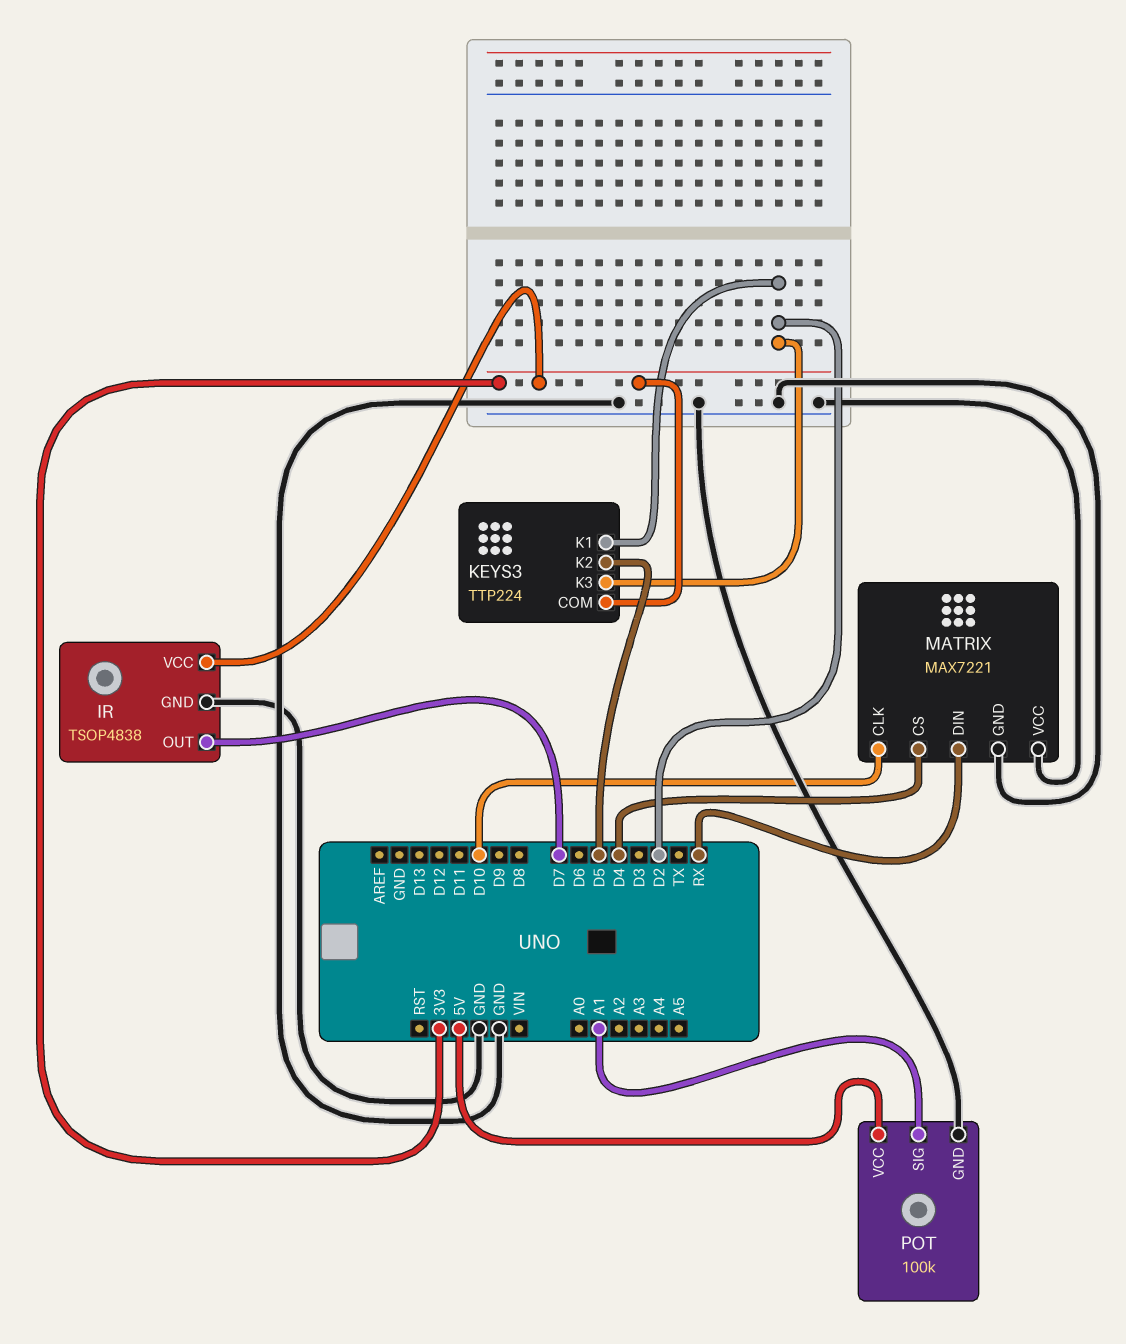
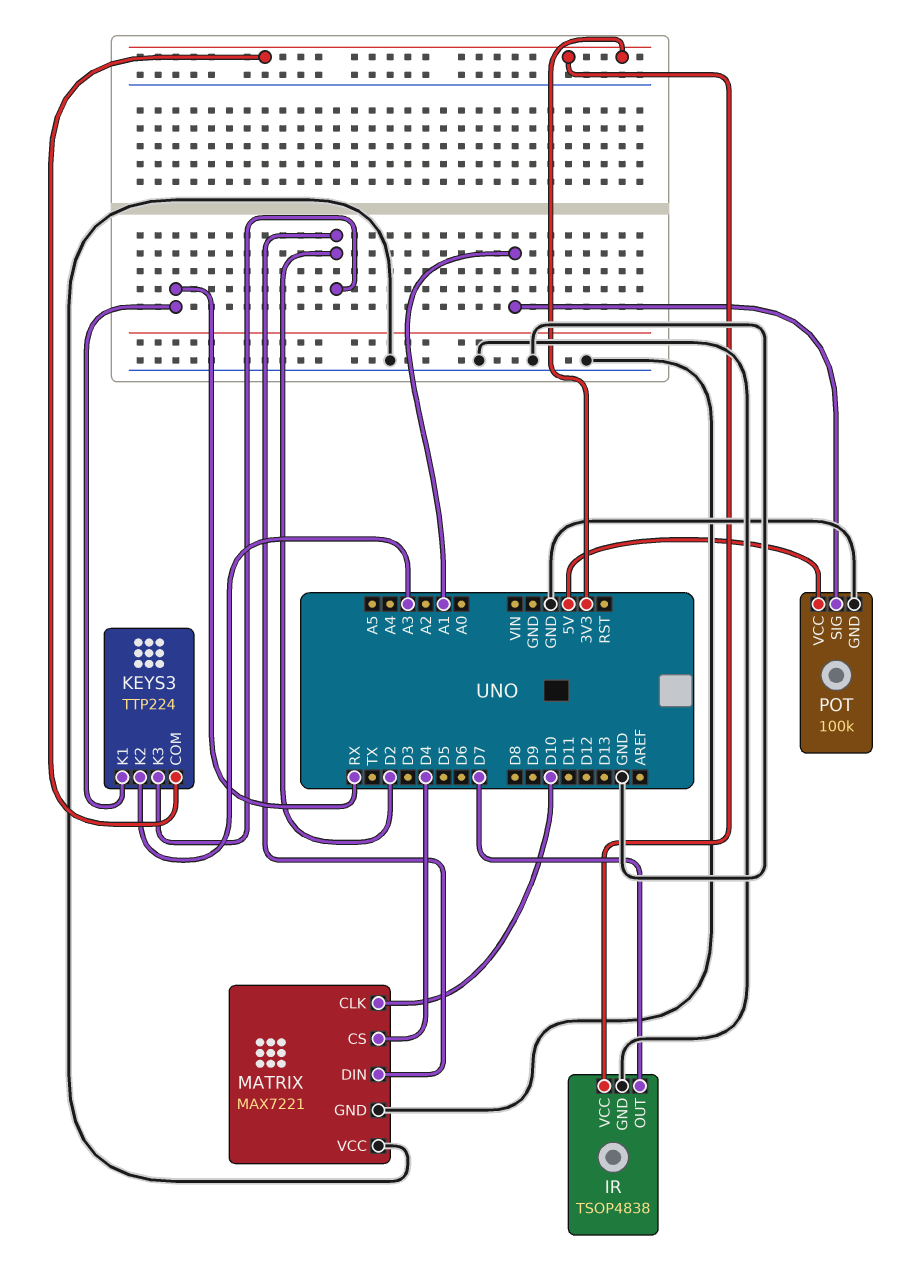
KEYS3 pin K1: D2 -> RX
KEYS3 pin K2: D5 -> A3
MATRIX pin DIN: RX -> D2

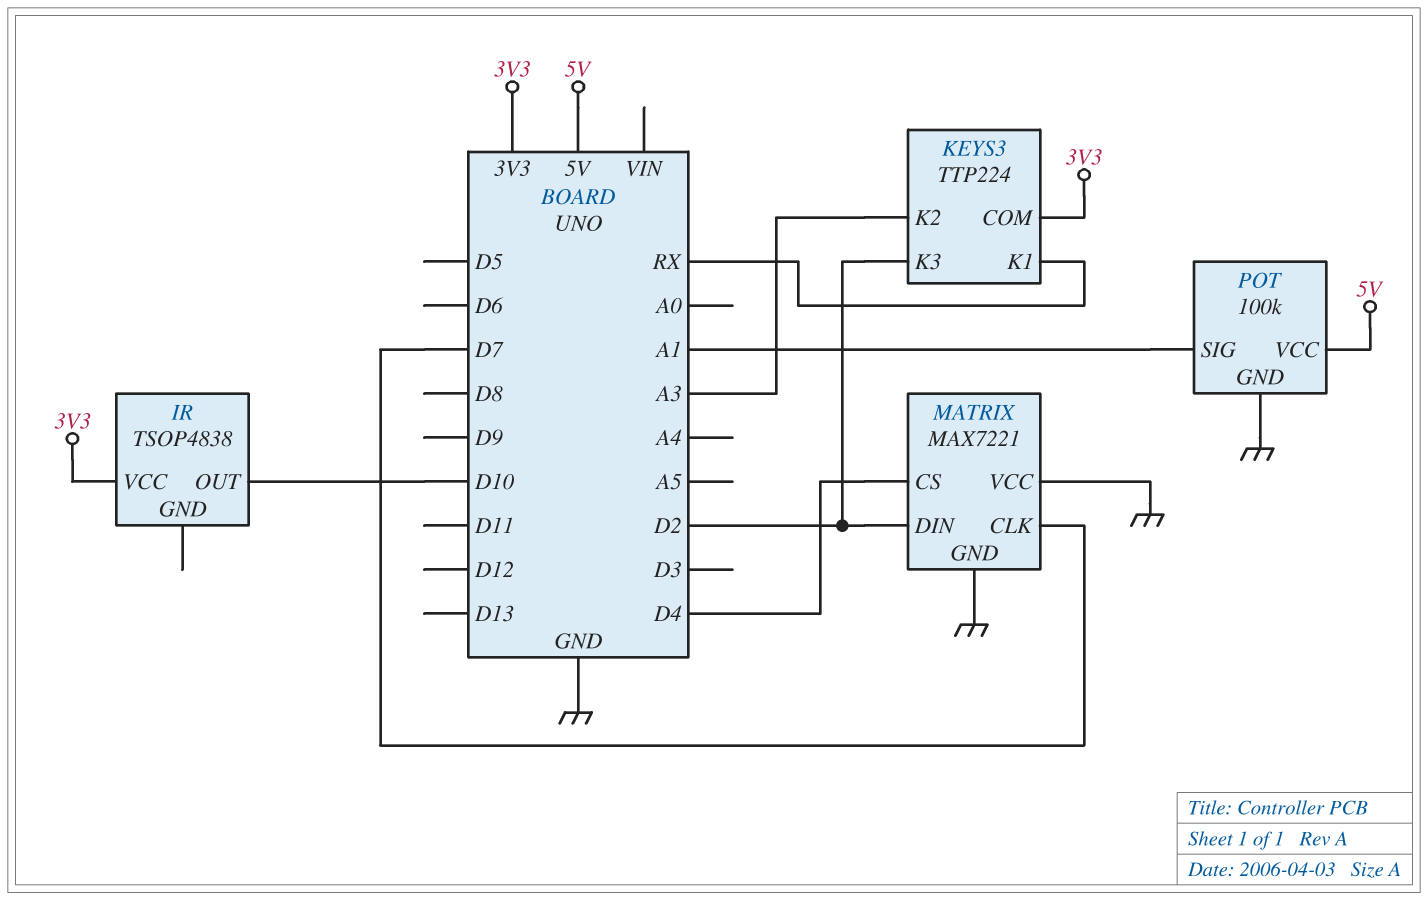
IR pin GND: GND -> none
IR pin OUT: D7 -> D10
MATRIX pin CLK: D10 -> D7

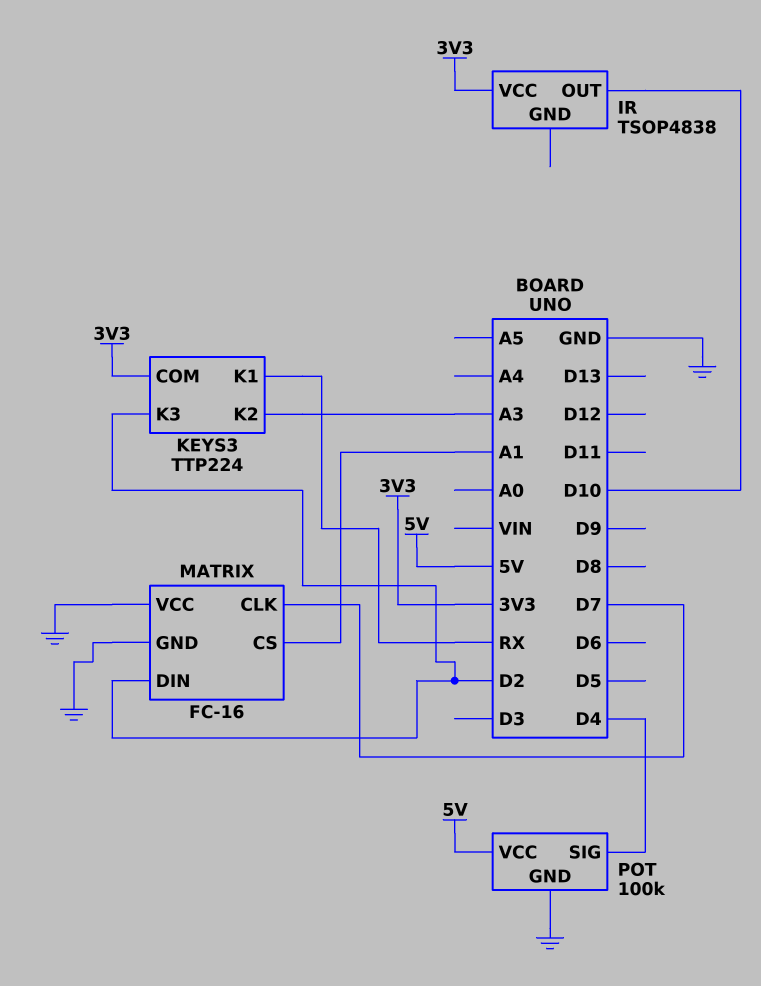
MATRIX: MAX7221 -> FC-16
MATRIX pin CS: D4 -> A1
POT pin SIG: A1 -> D4

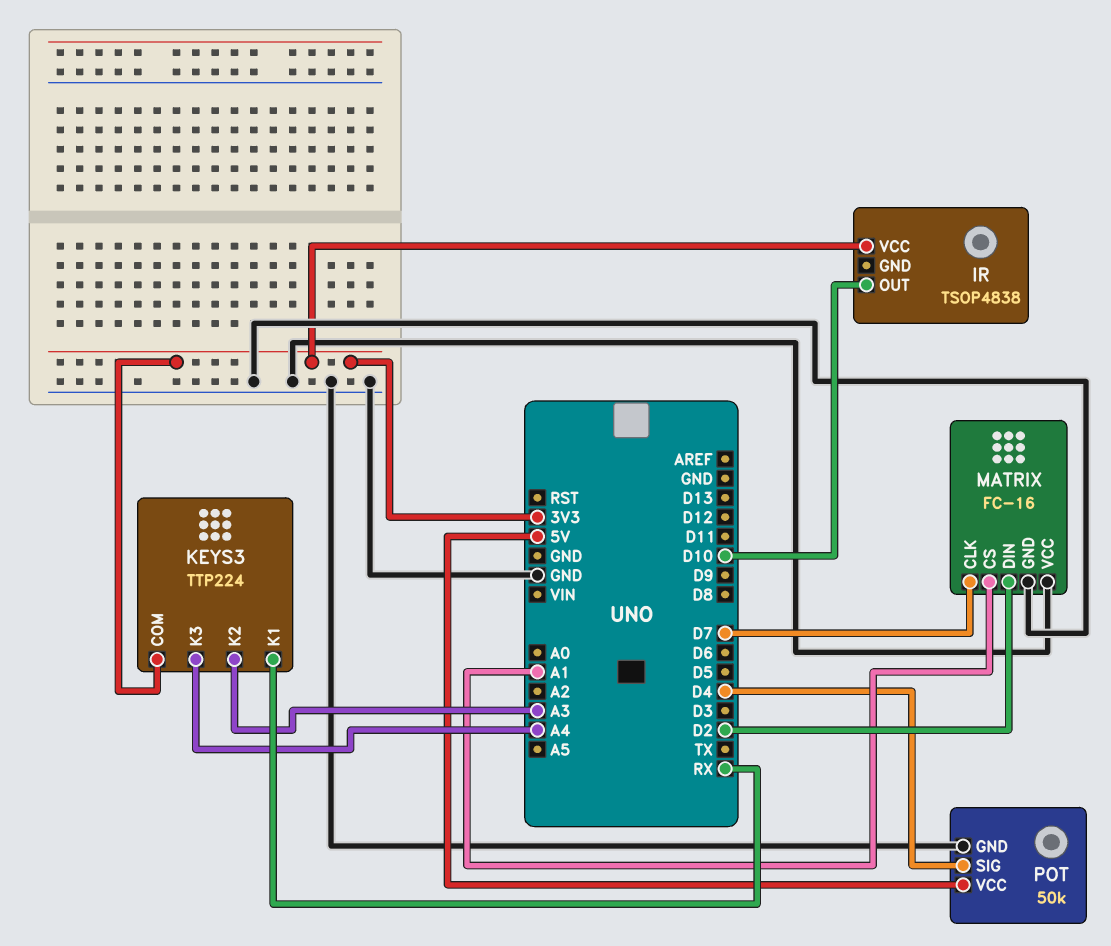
KEYS3 pin K3: D2 -> A4
POT: 100k -> 50k

